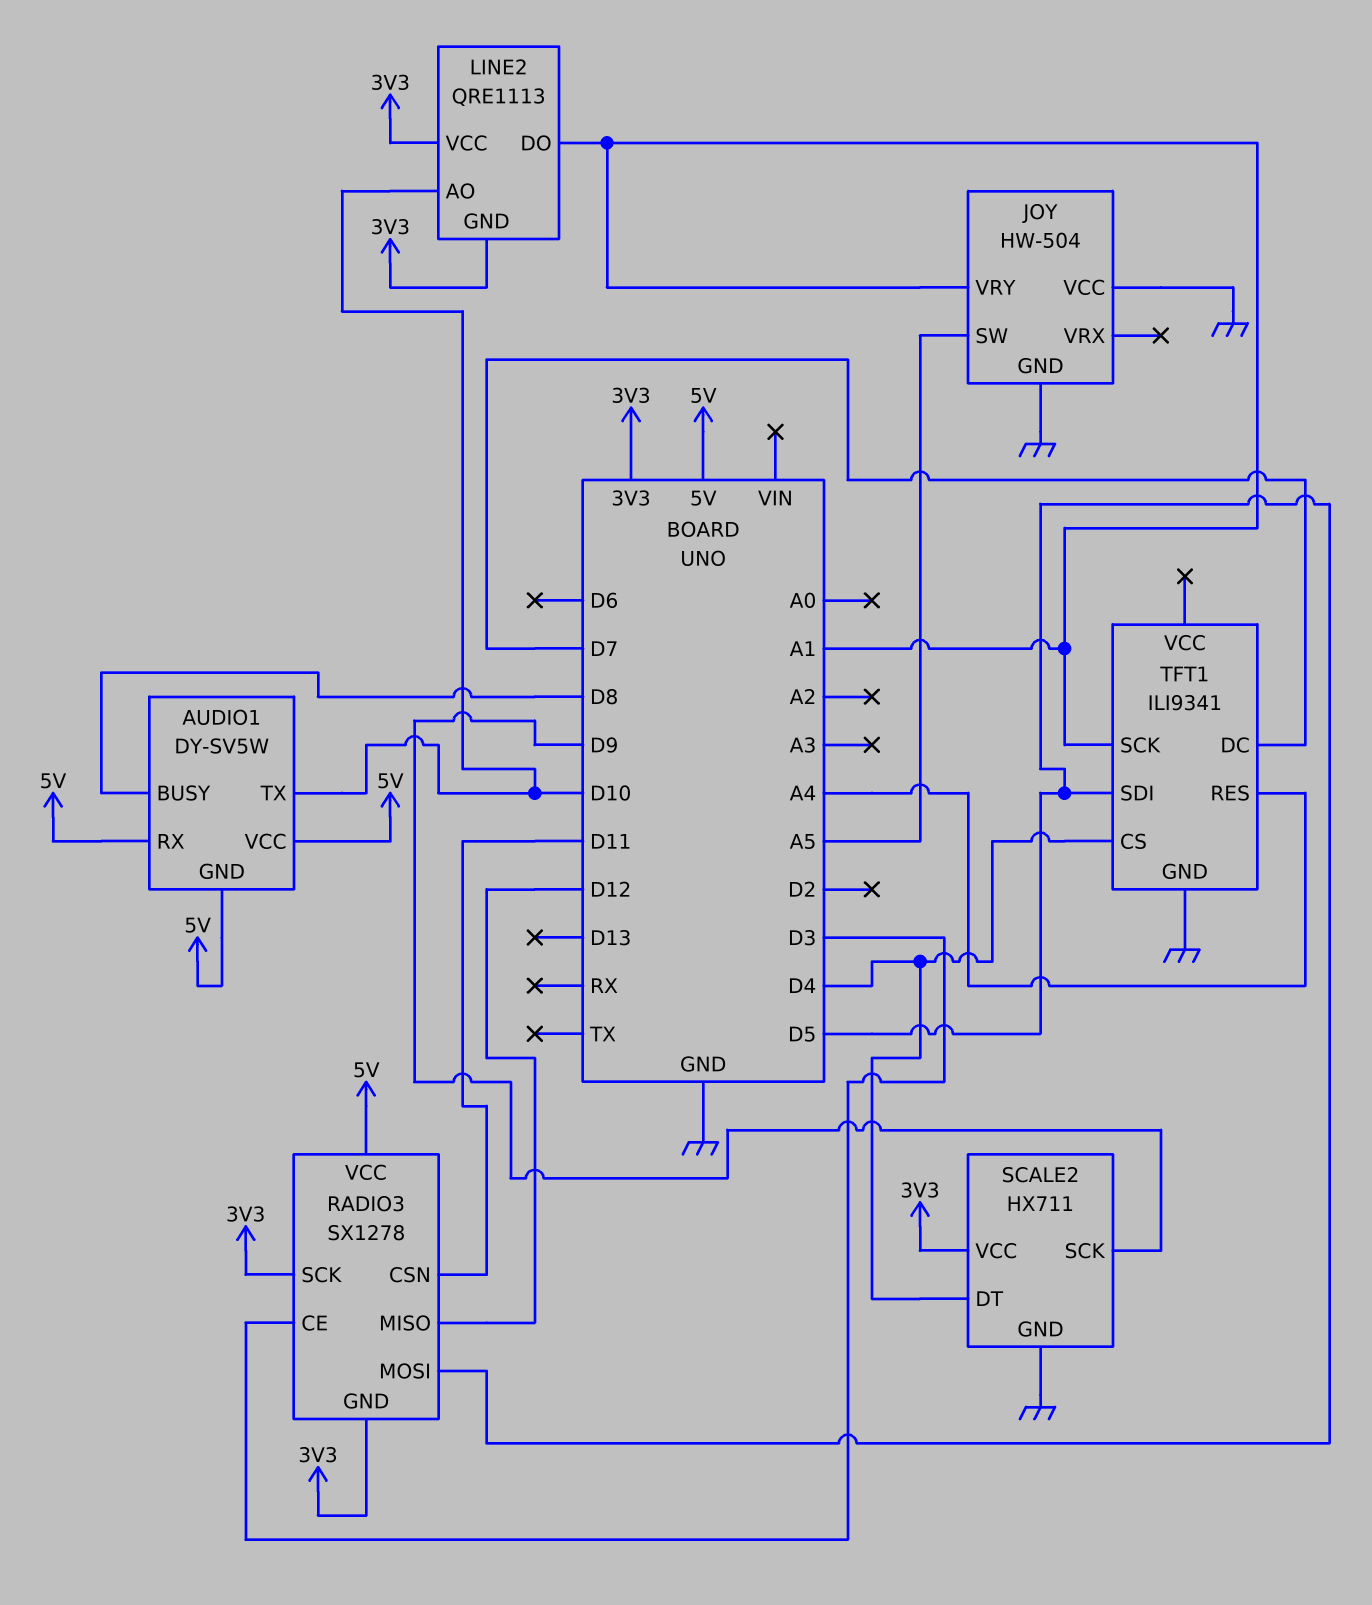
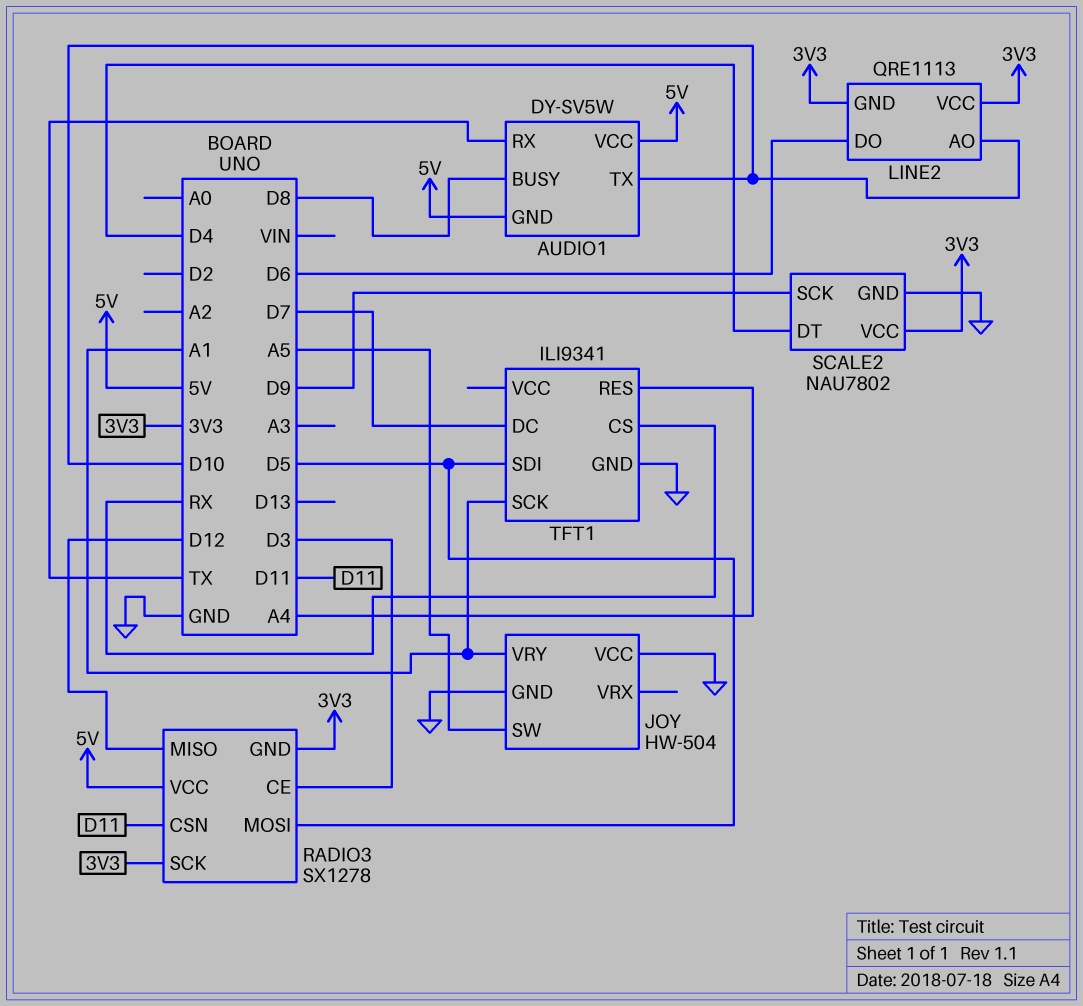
AUDIO1 pin RX: 5V -> TX
LINE2 pin DO: A1 -> D6
SCALE2: HX711 -> NAU7802
TFT1 pin CS: D4 -> RX

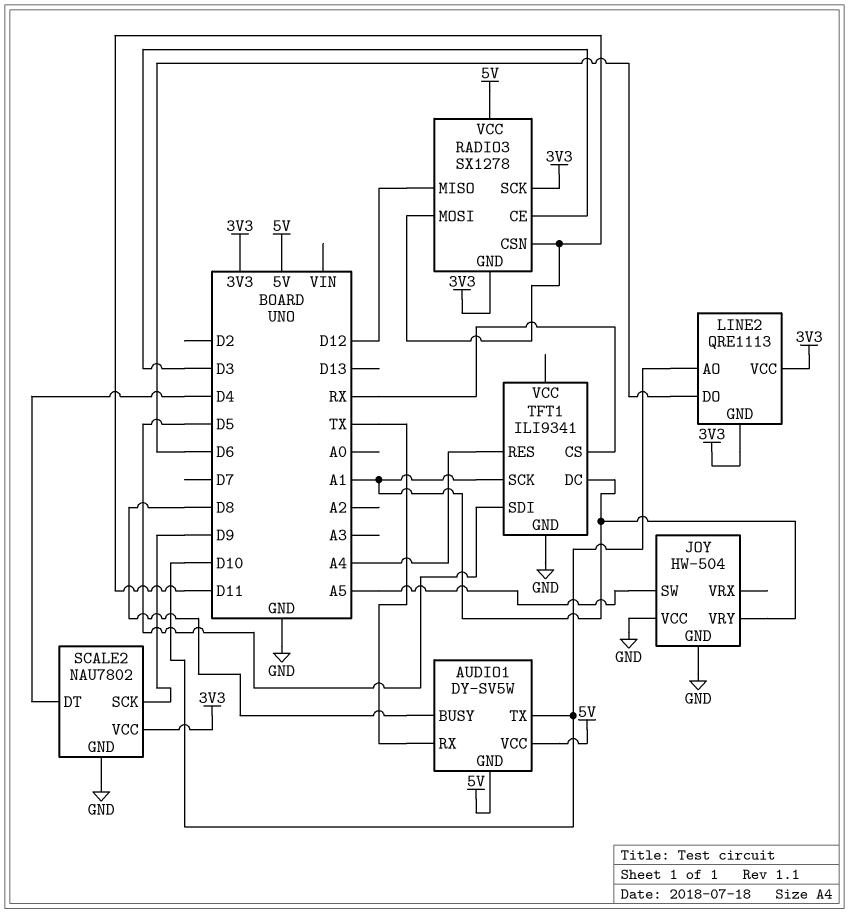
RADIO3 pin MOSI: D5 -> D11
TFT1 pin DC: D7 -> A1

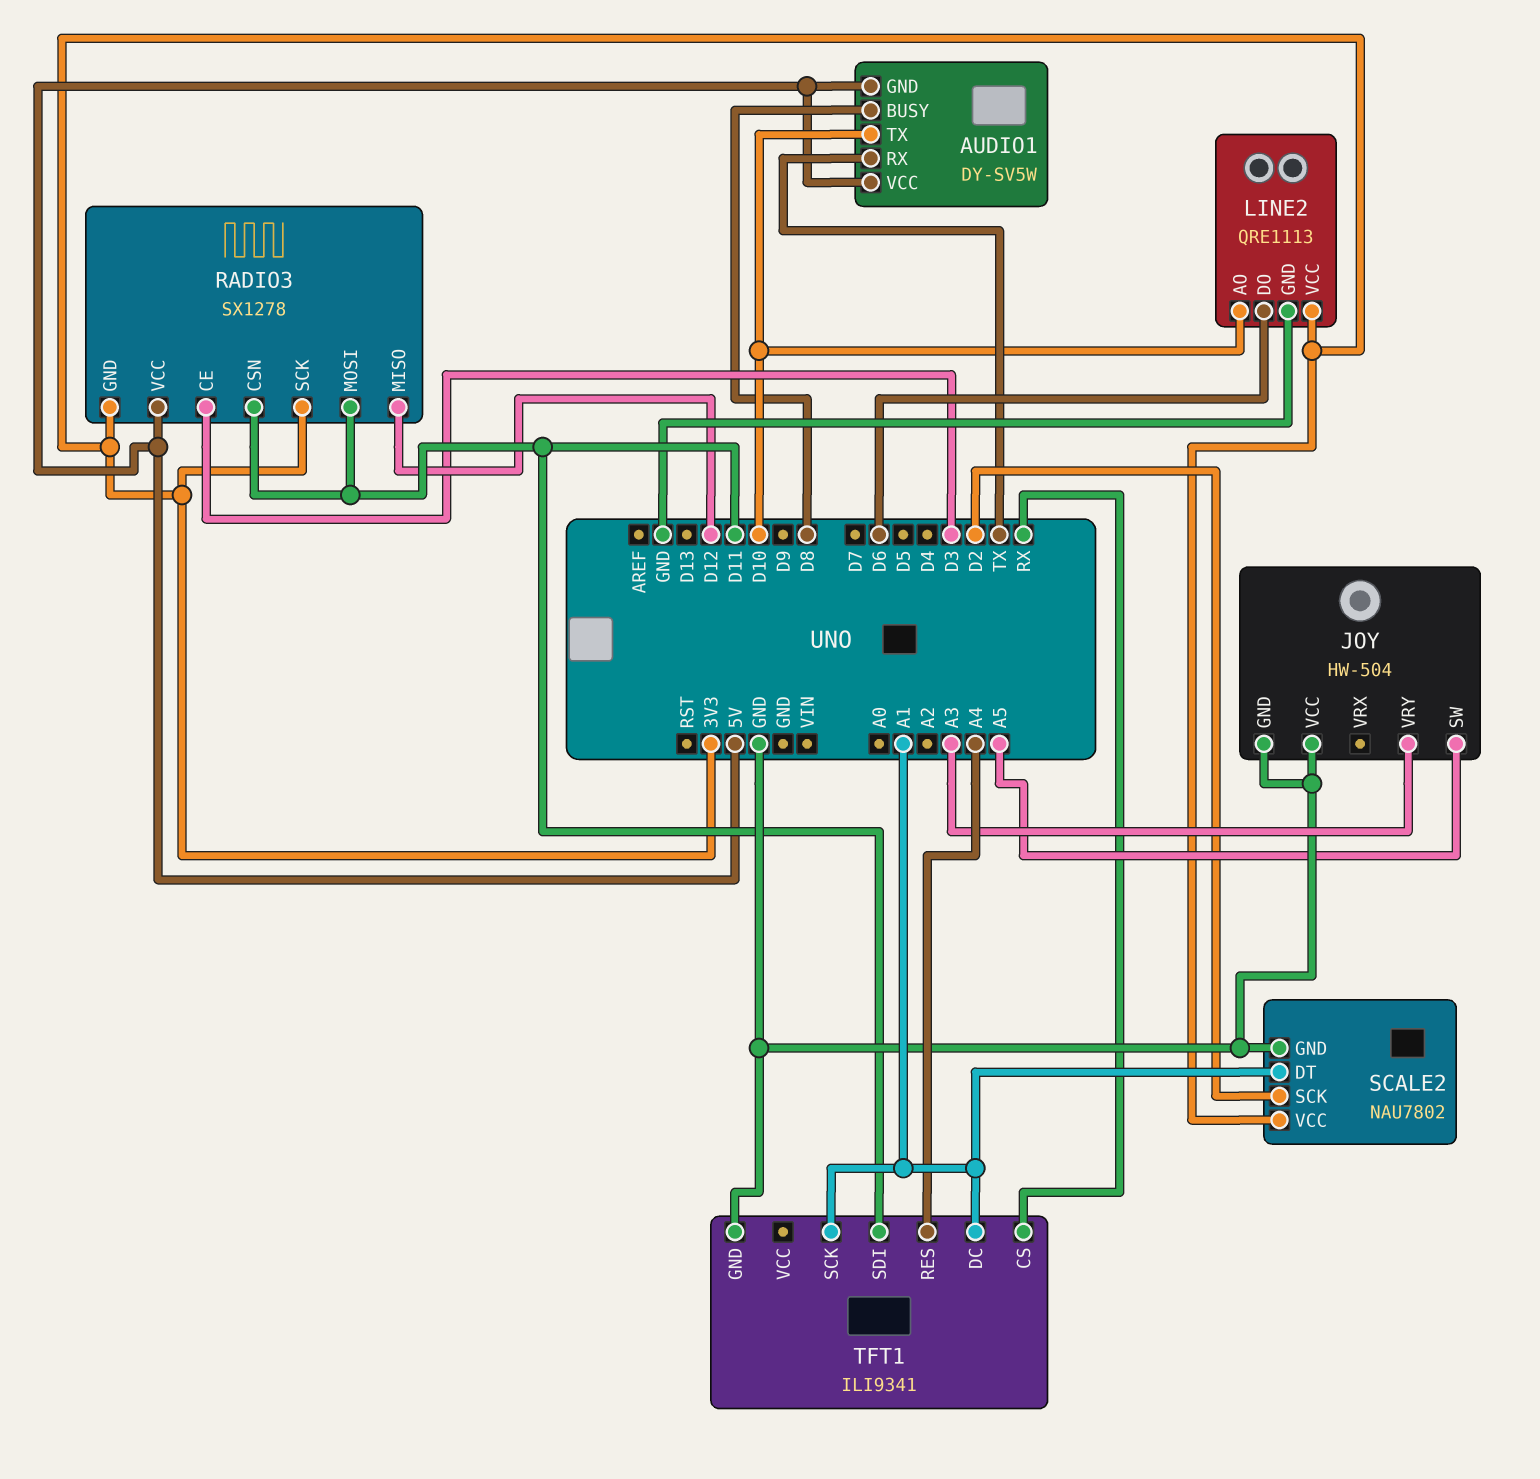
JOY pin VRY: A1 -> A3
LINE2 pin GND: 3V3 -> GND
SCALE2 pin DT: D4 -> A1
SCALE2 pin SCK: D9 -> D2
TFT1 pin SDI: D5 -> D11

